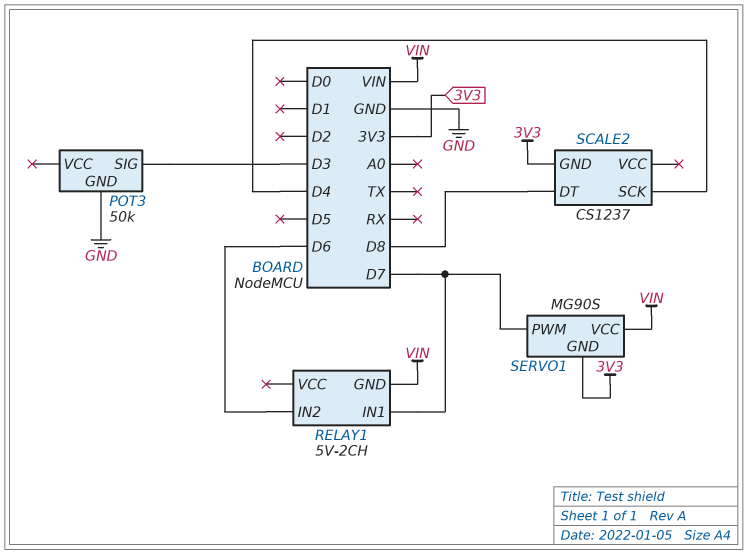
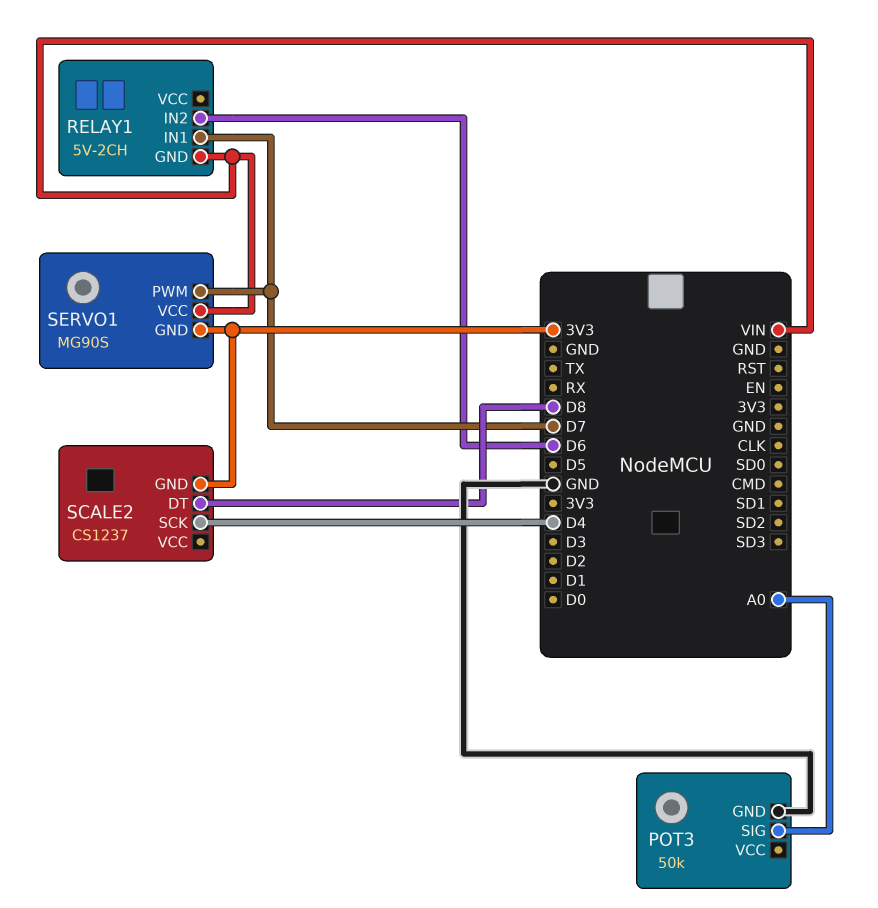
POT3 pin SIG: D3 -> A0

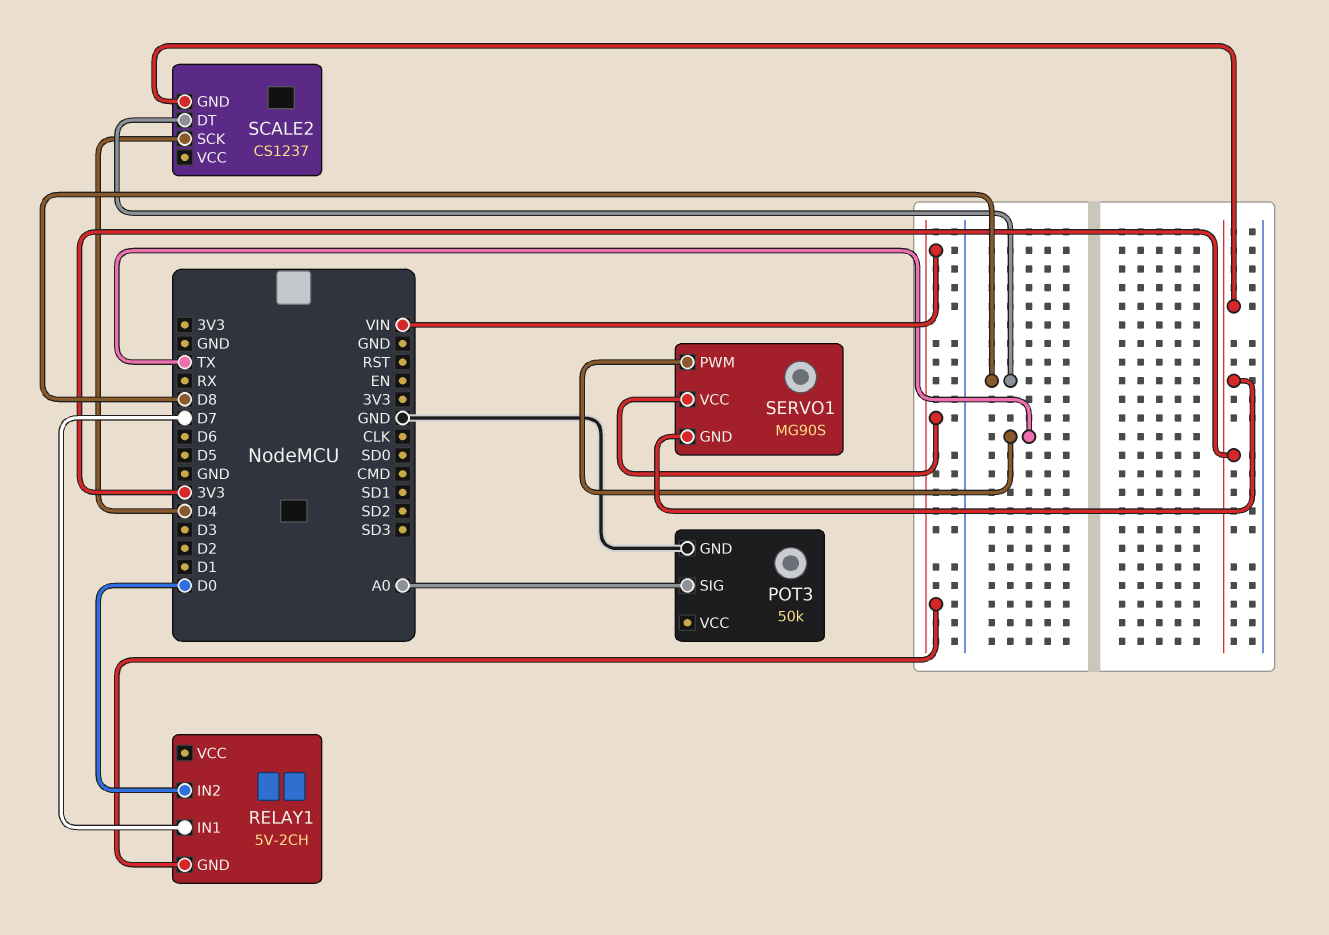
RELAY1 pin IN2: D6 -> D0
SERVO1 pin PWM: D7 -> TX

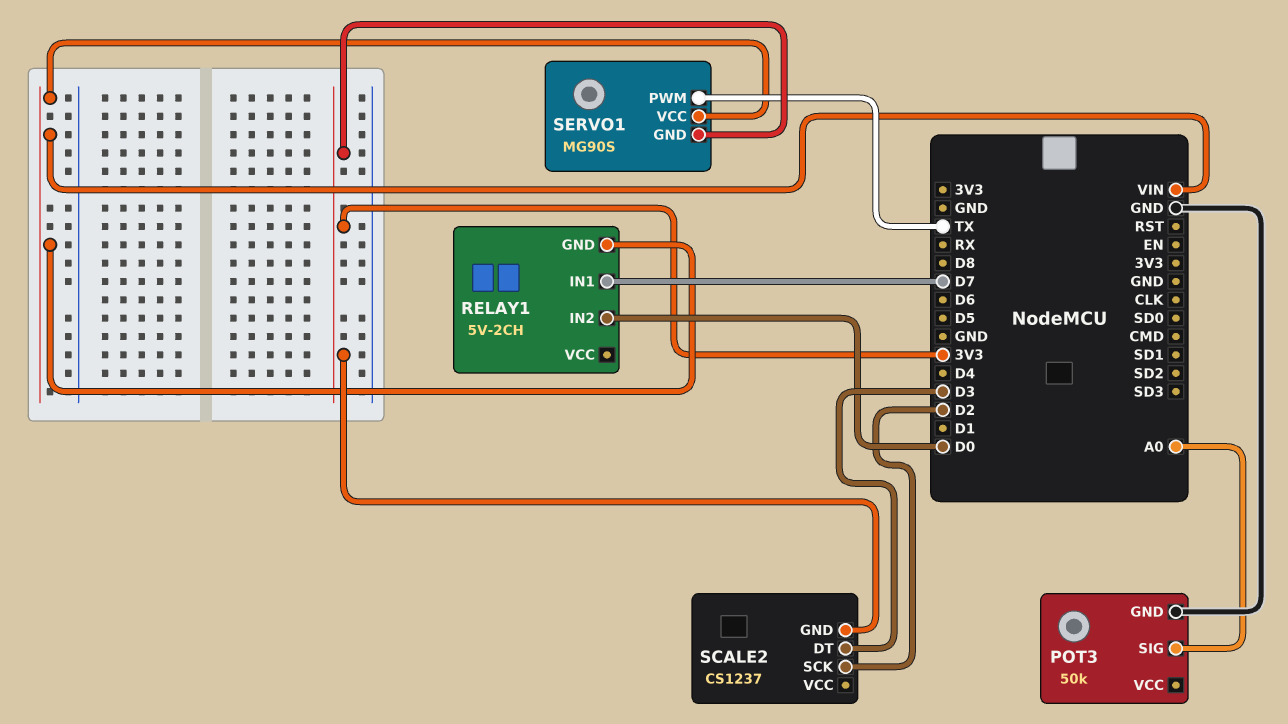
SCALE2 pin DT: D8 -> D3
SCALE2 pin SCK: D4 -> D2

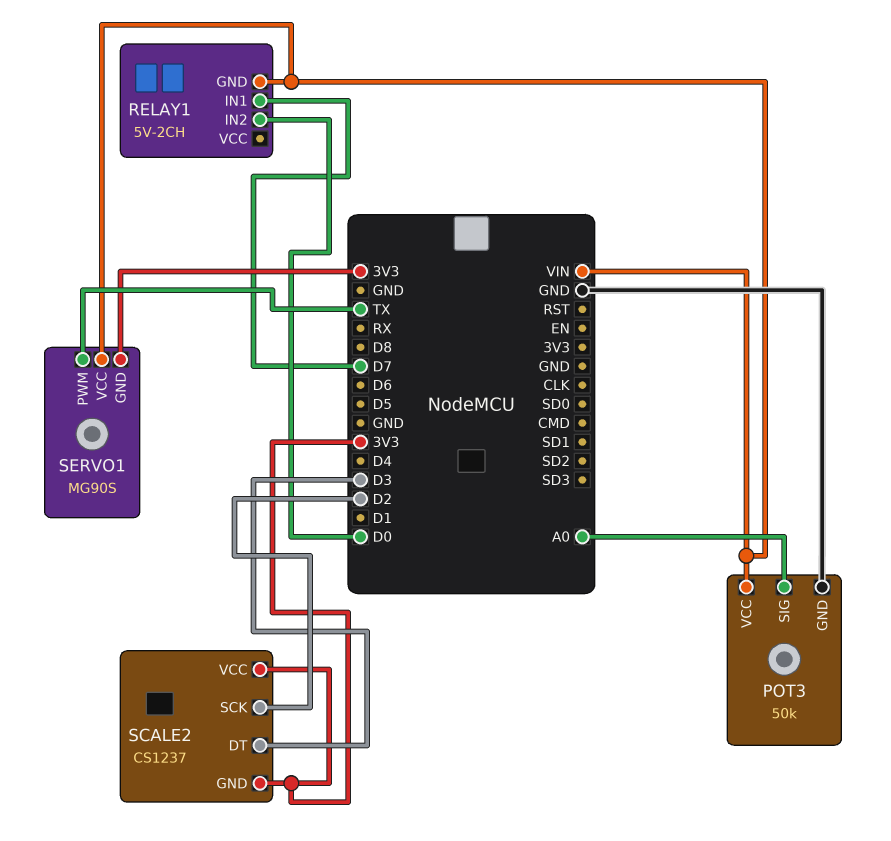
POT3 pin VCC: none -> VIN
SCALE2 pin VCC: none -> 3V3

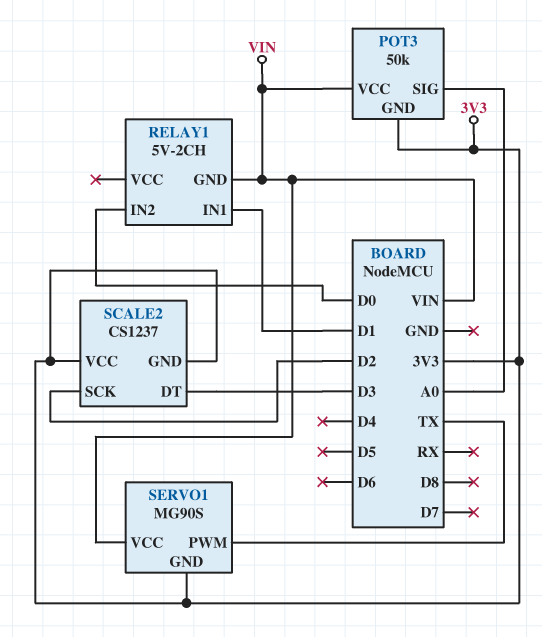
POT3 pin GND: GND -> 3V3
RELAY1 pin IN1: D7 -> D1

